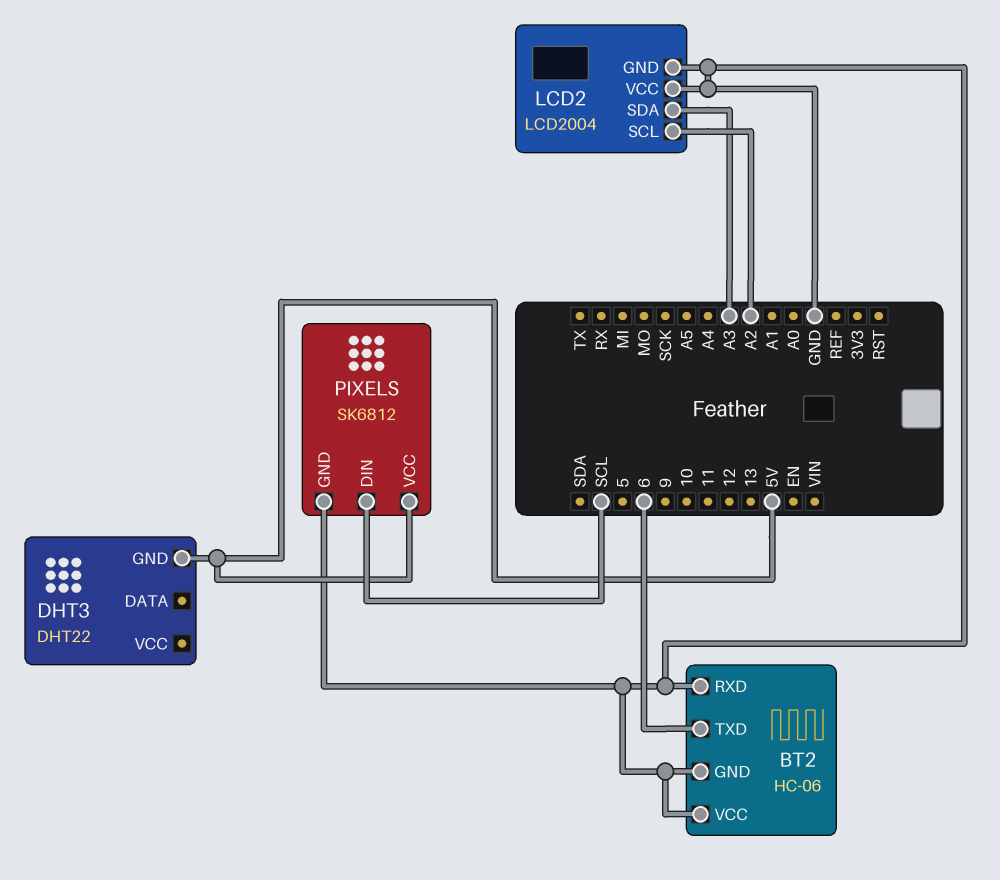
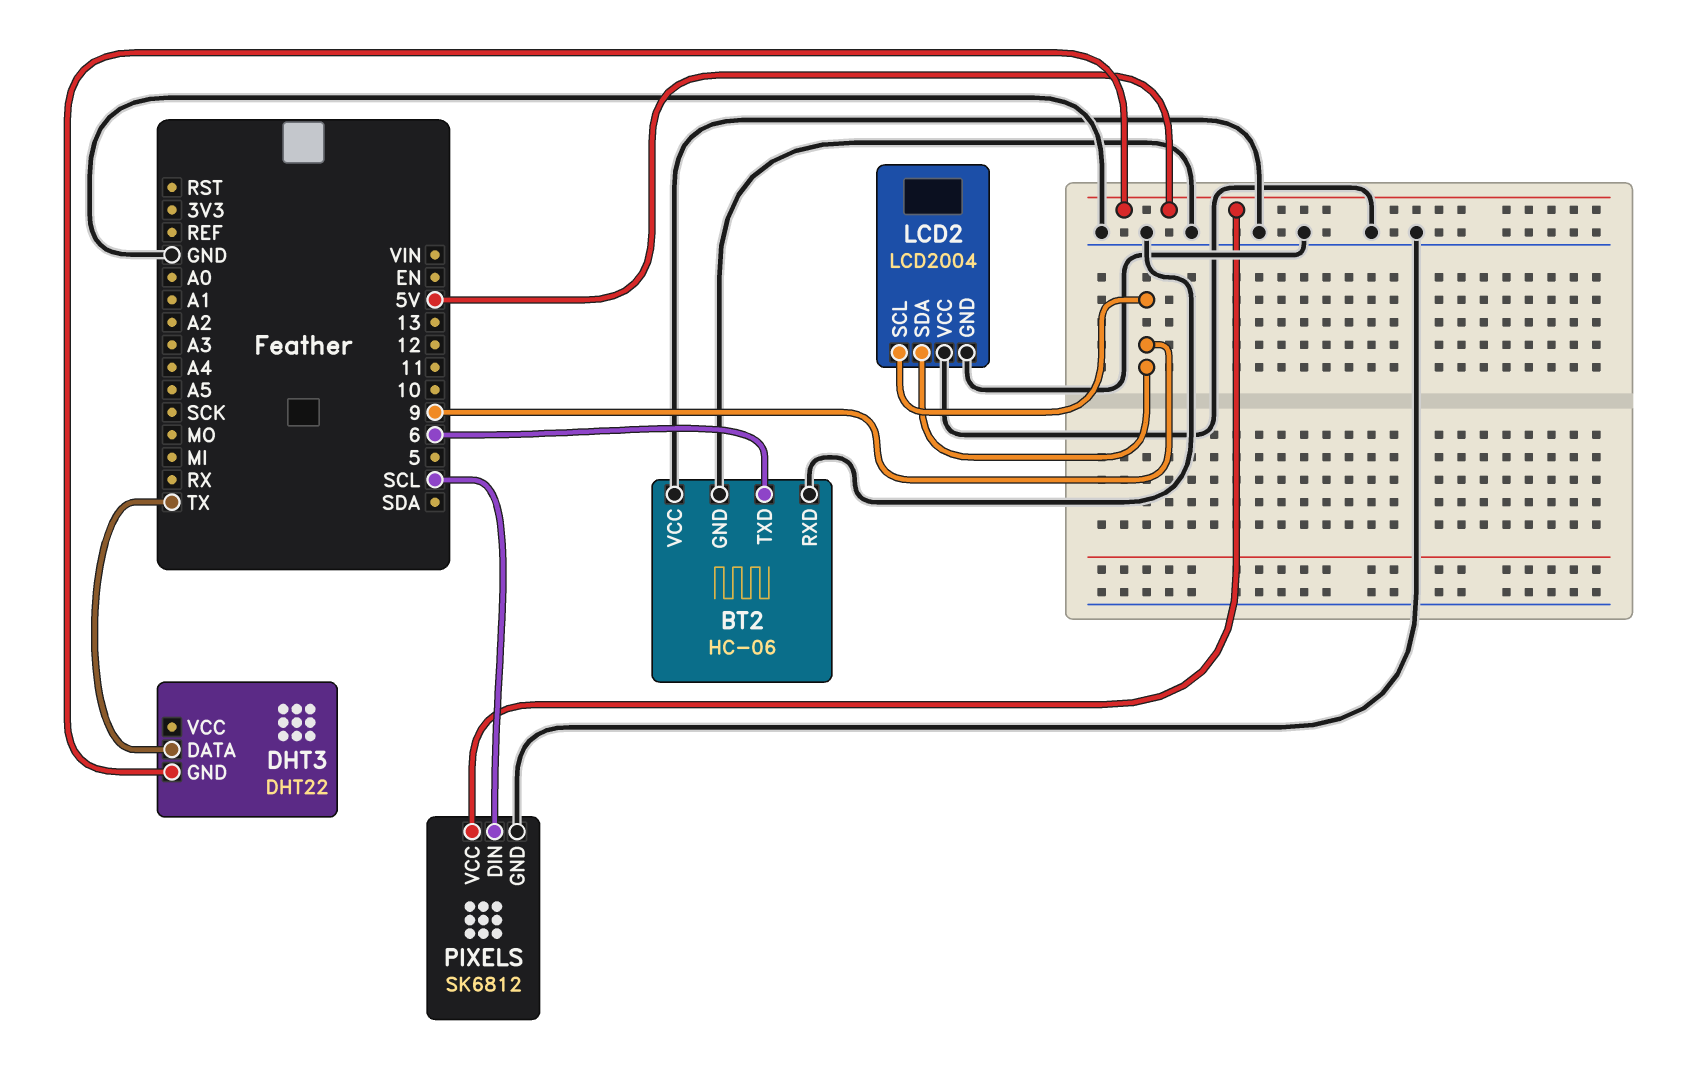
DHT3 pin DATA: none -> TX
LCD2 pin SCL: A2 -> 9
LCD2 pin SDA: A3 -> 9

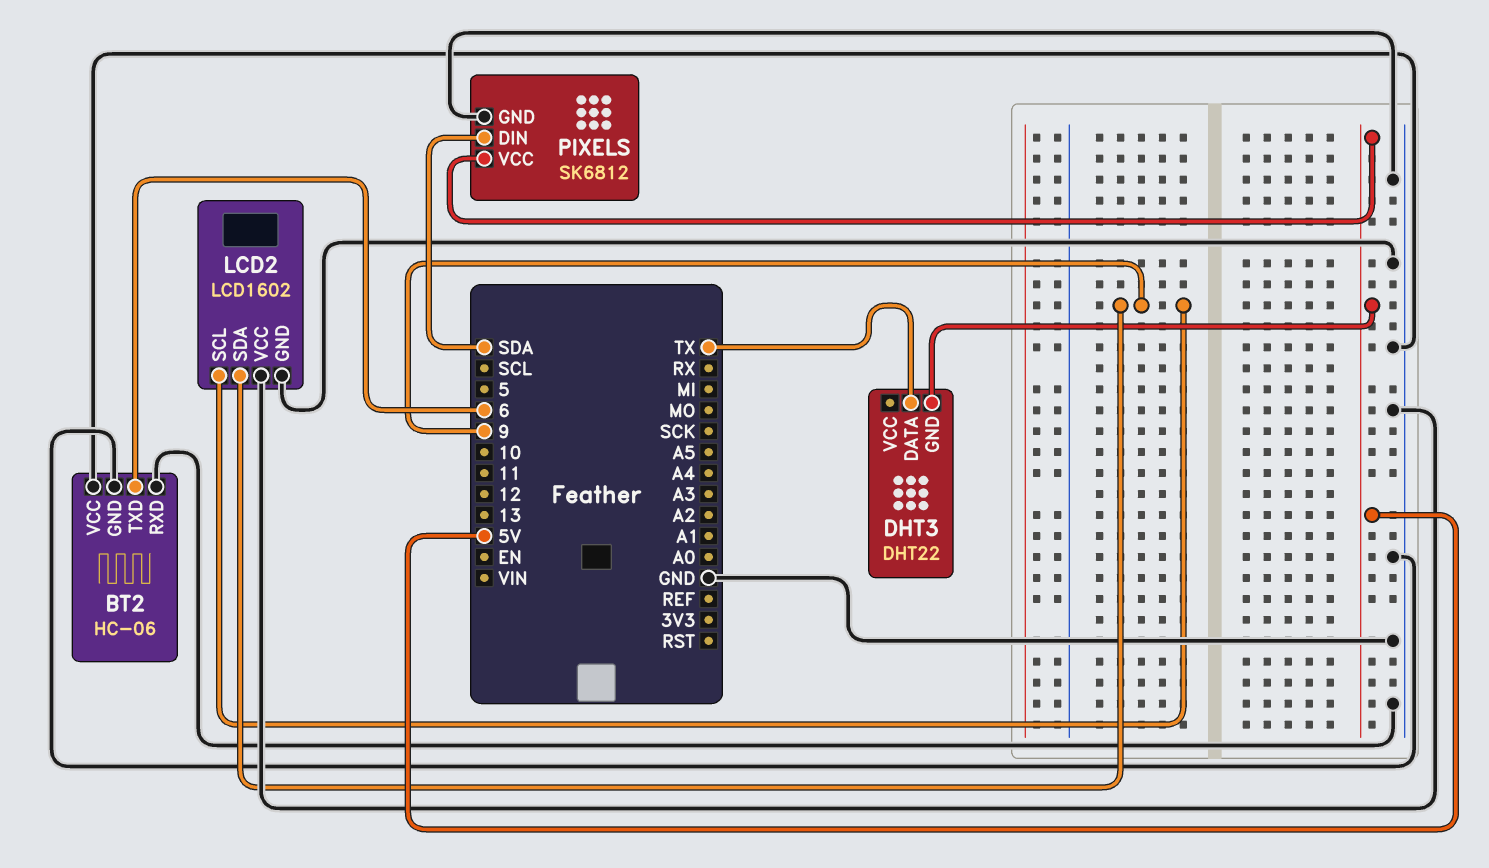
LCD2: LCD2004 -> LCD1602
PIXELS pin DIN: SCL -> SDA

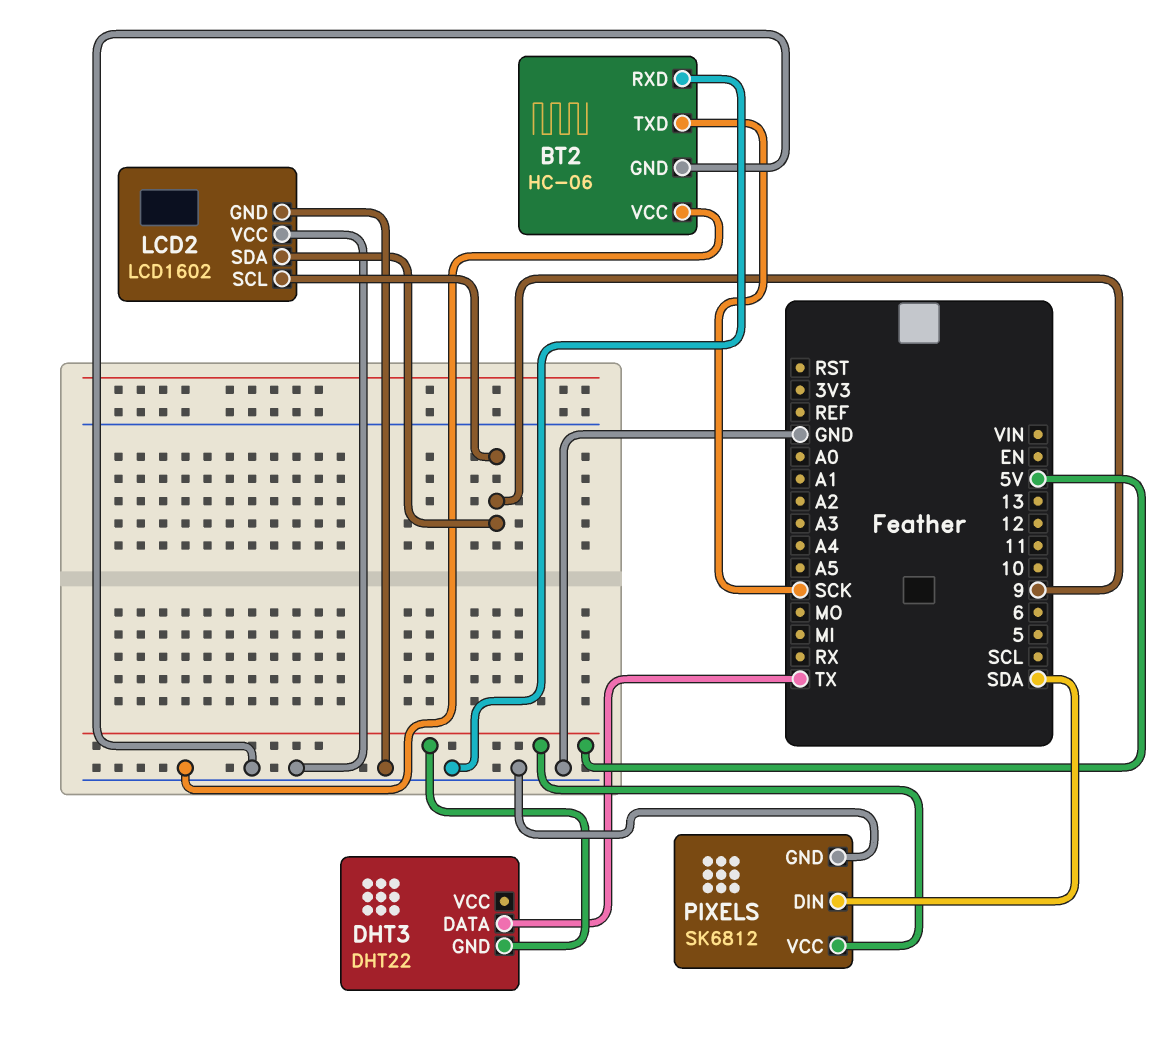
BT2 pin TXD: 6 -> SCK

